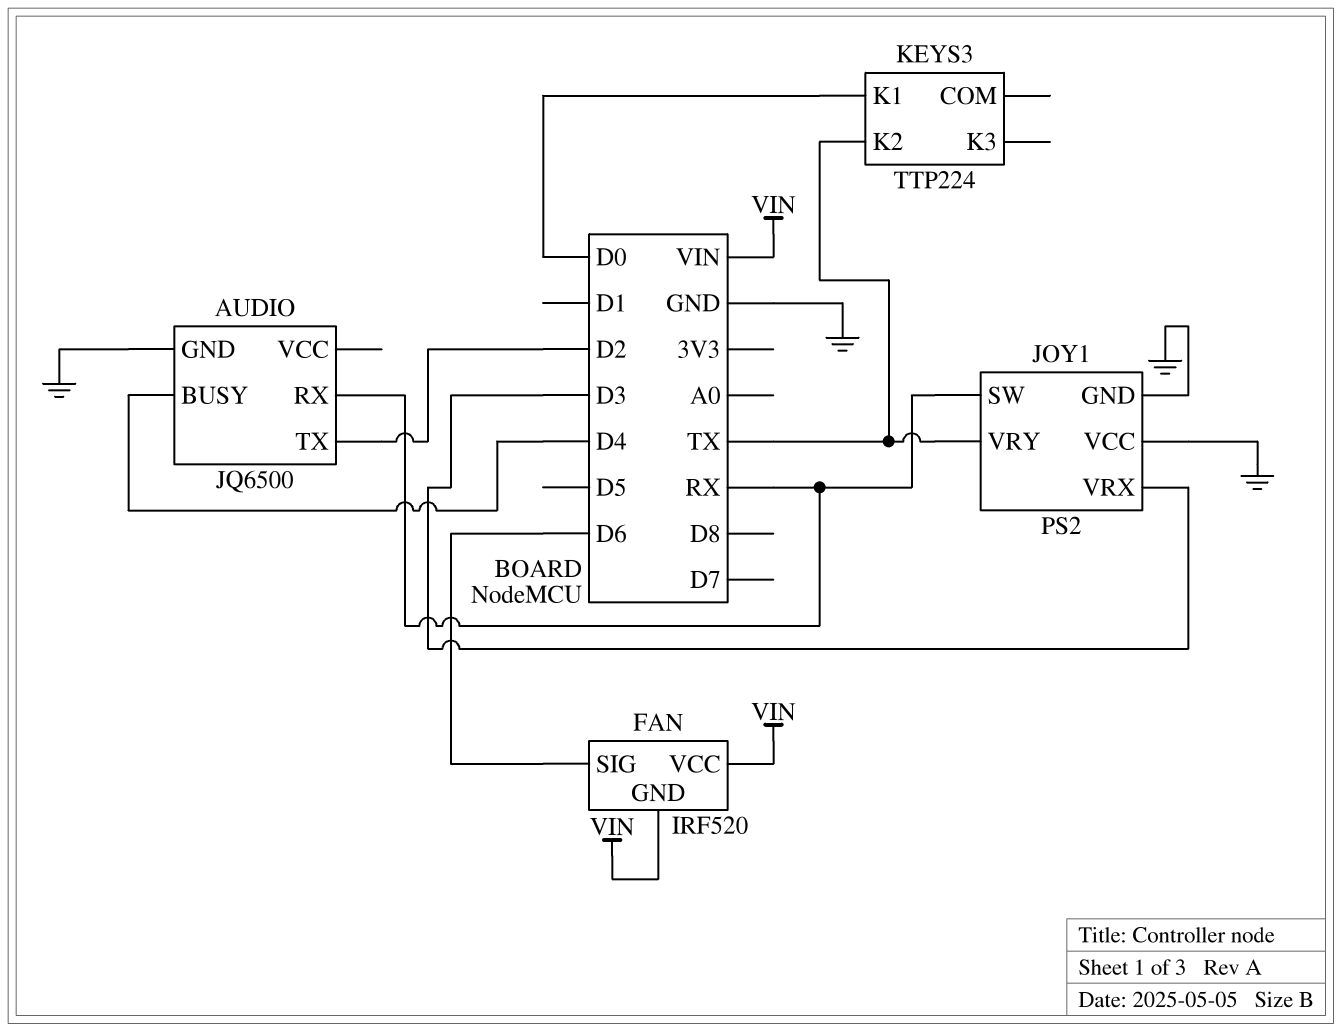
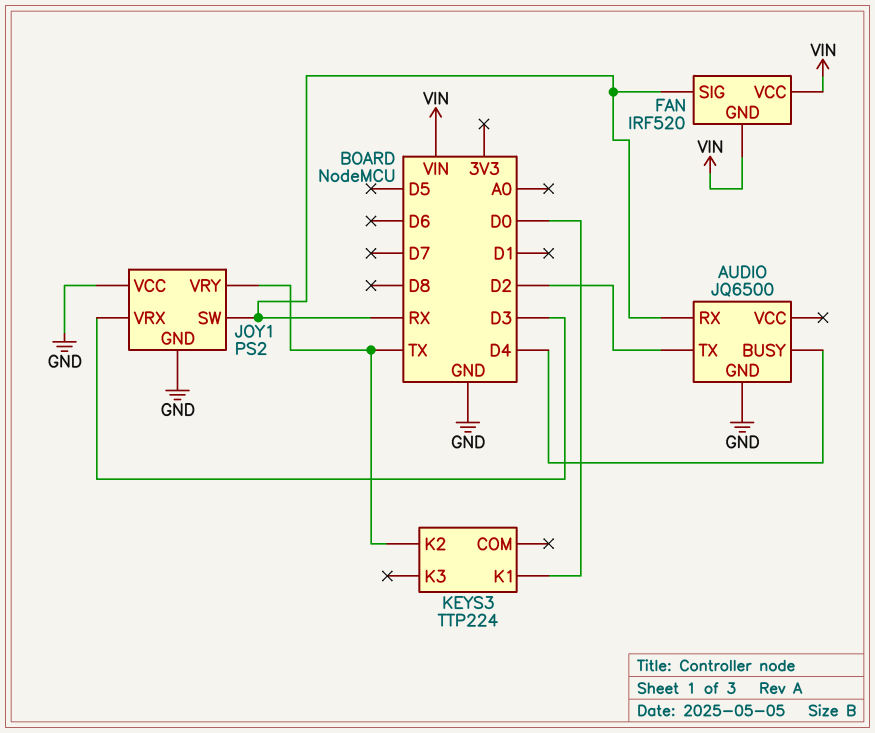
FAN pin SIG: D6 -> RX

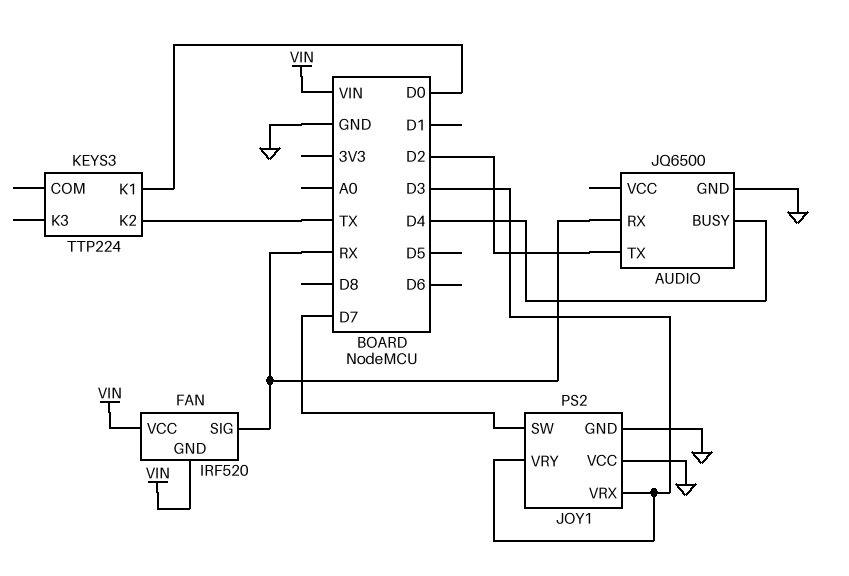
JOY1 pin SW: RX -> D7
JOY1 pin VRY: TX -> D3

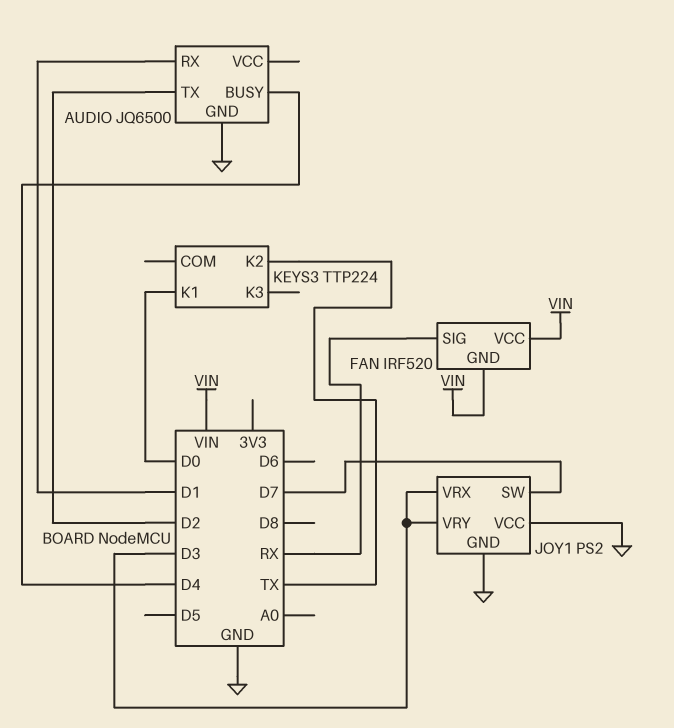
AUDIO pin RX: RX -> D1

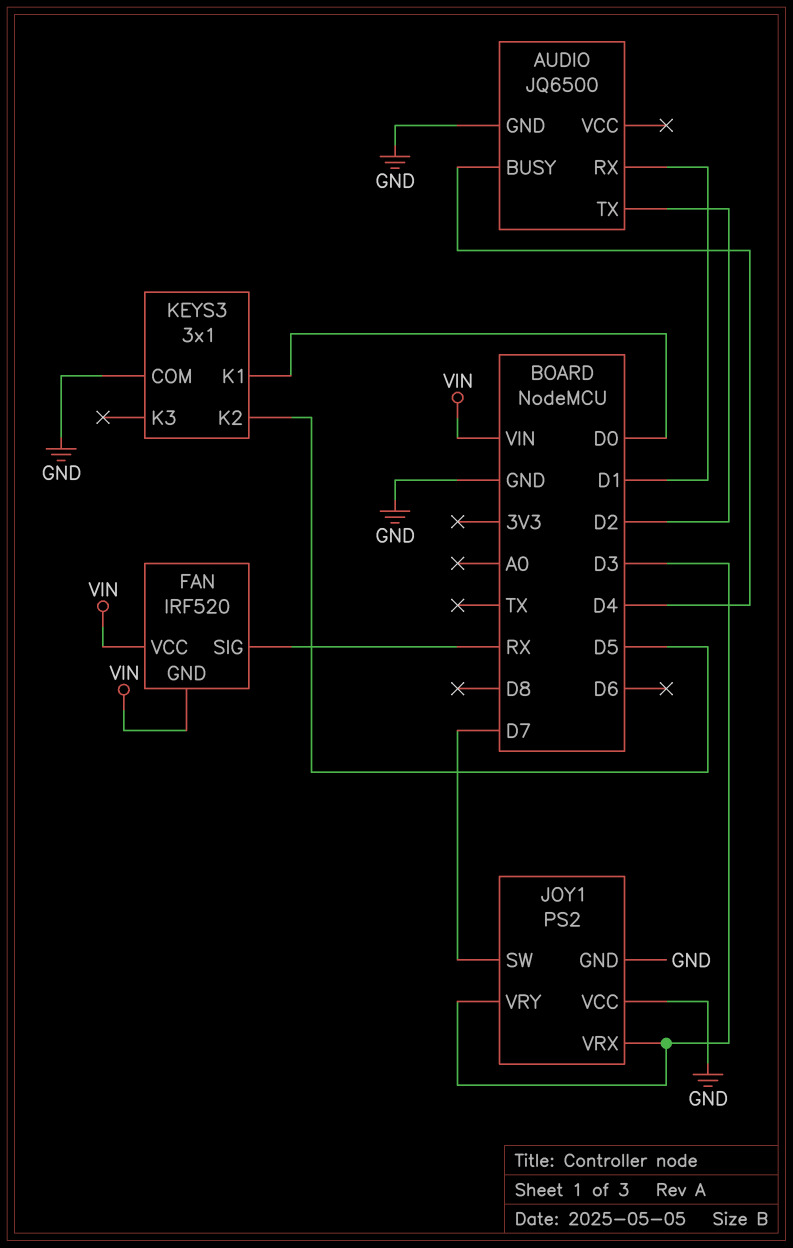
KEYS3: TTP224 -> 3x1
KEYS3 pin COM: none -> GND
KEYS3 pin K2: TX -> D5

